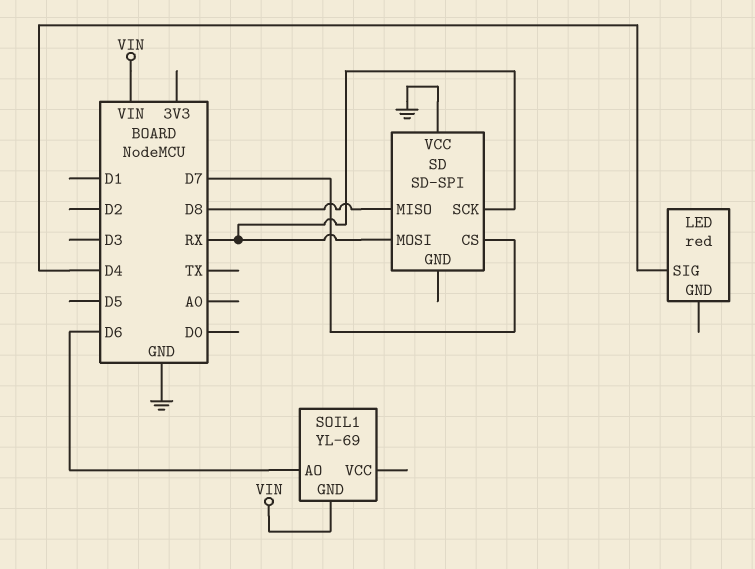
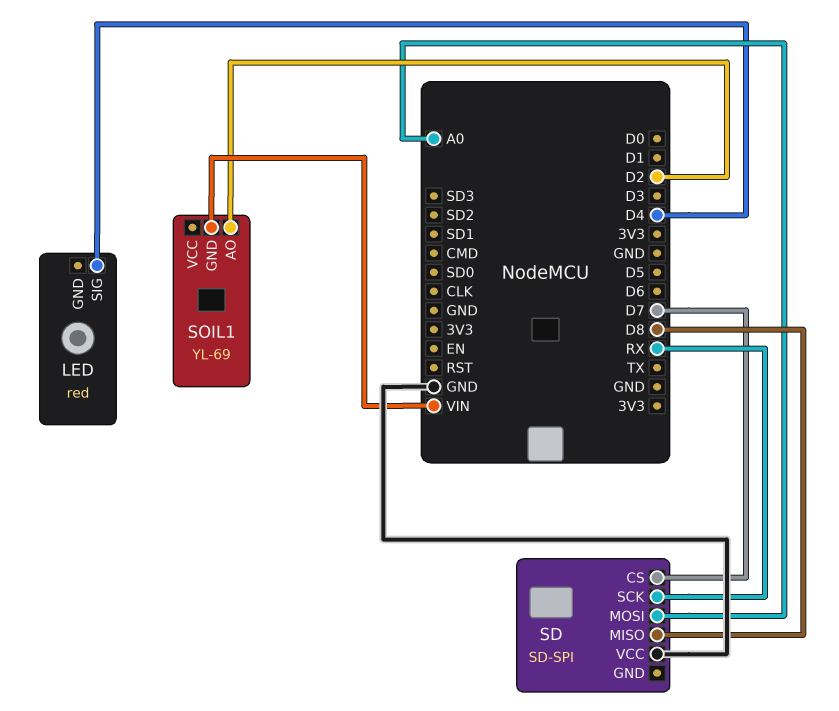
SD pin MOSI: RX -> A0
SOIL1 pin AO: D6 -> D2

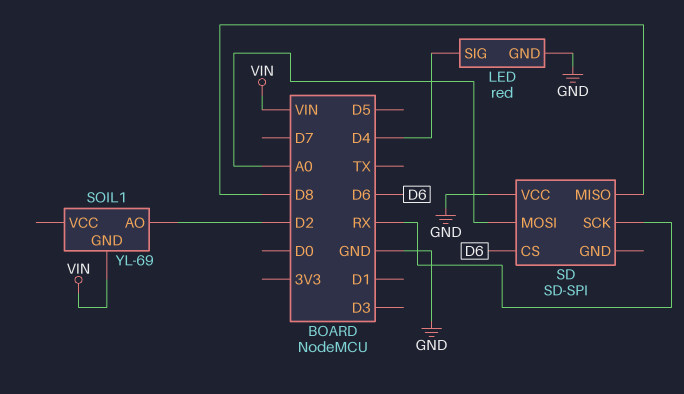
LED pin GND: none -> GND
SD pin CS: D7 -> D6

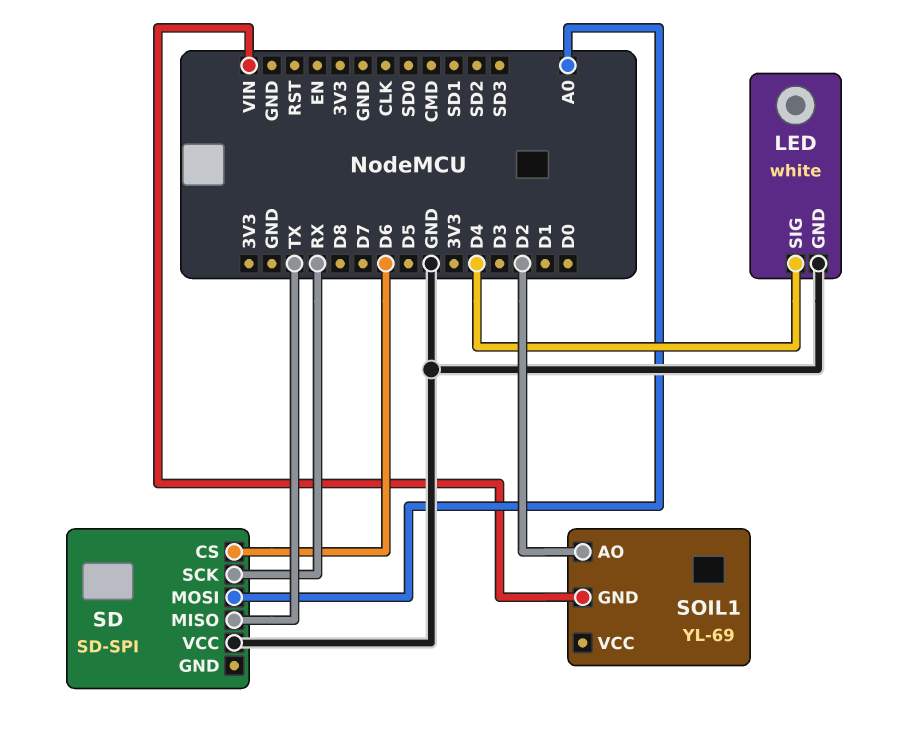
LED: red -> white
SD pin MISO: D8 -> TX

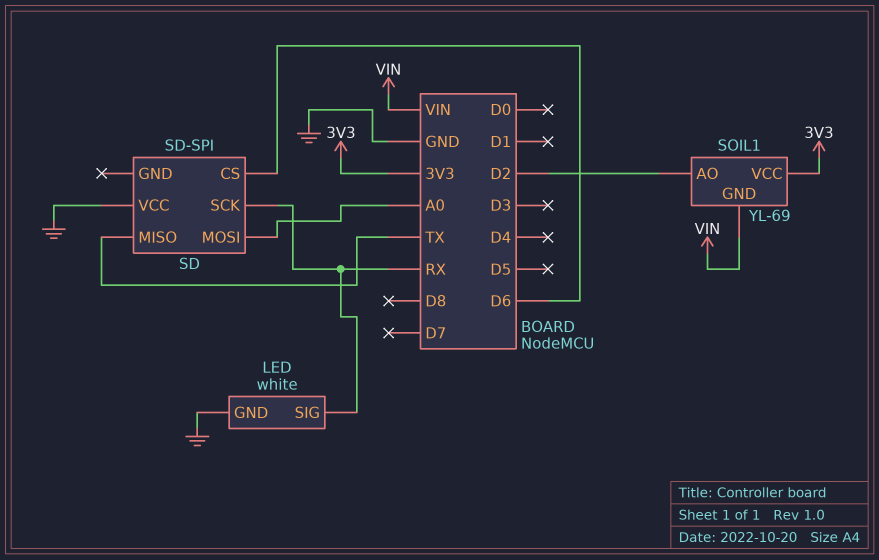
LED pin SIG: D4 -> RX
SOIL1 pin VCC: none -> 3V3

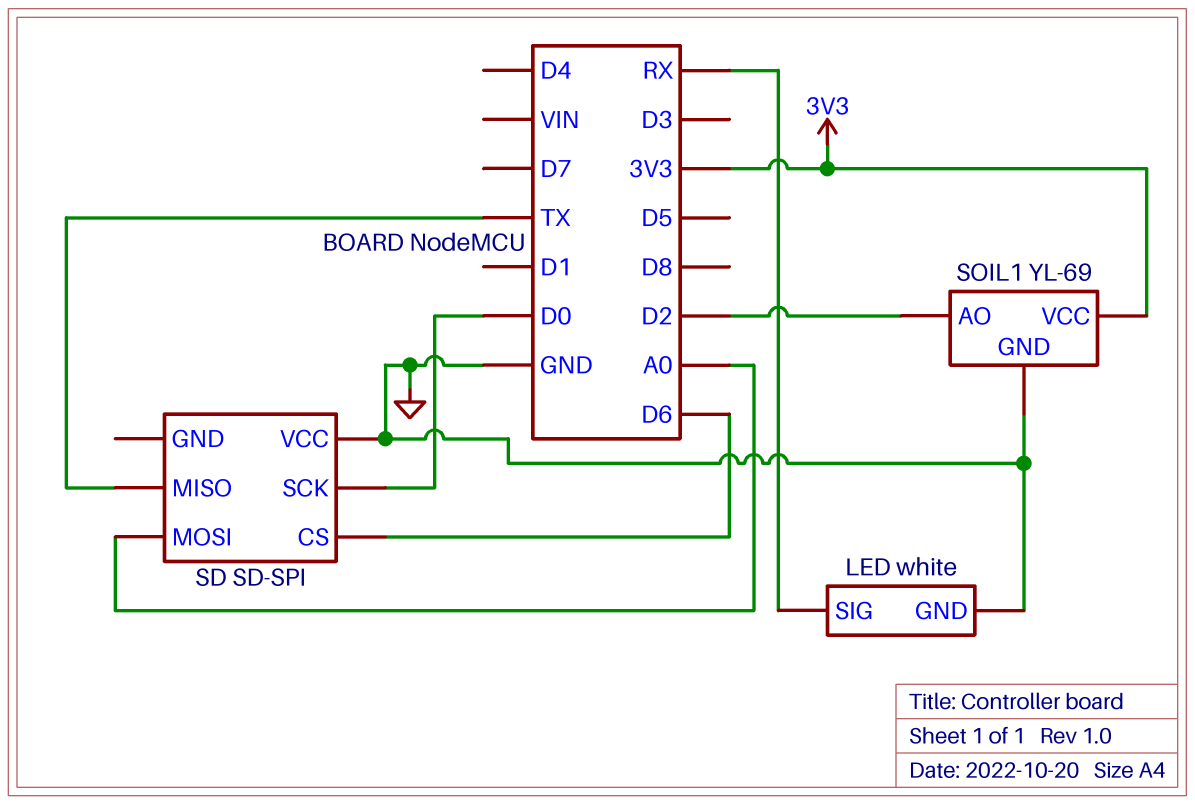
SD pin SCK: RX -> D0
SOIL1 pin GND: VIN -> GND

